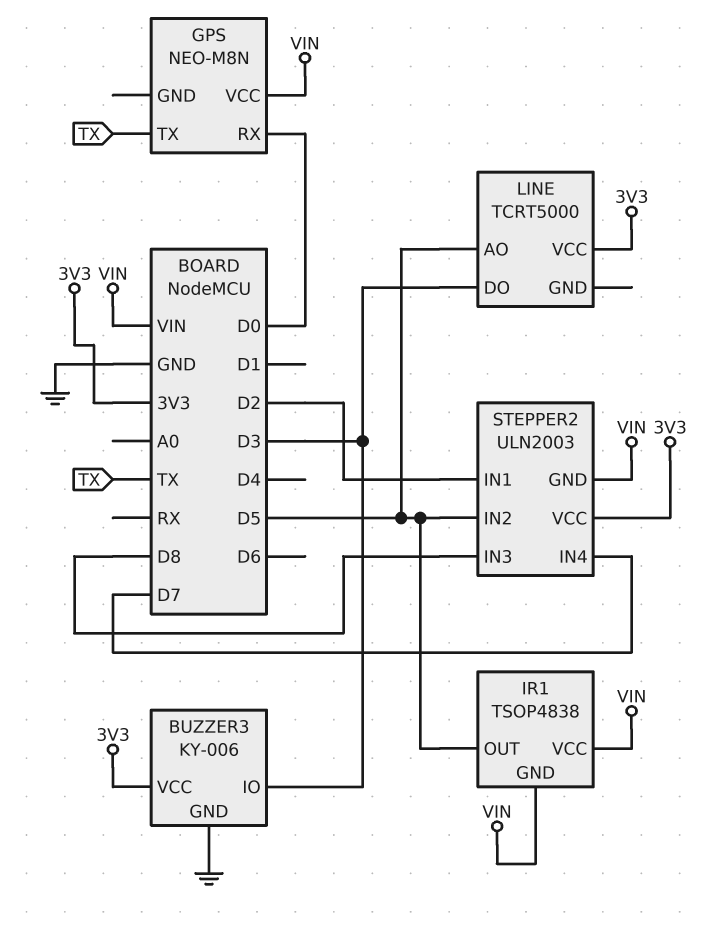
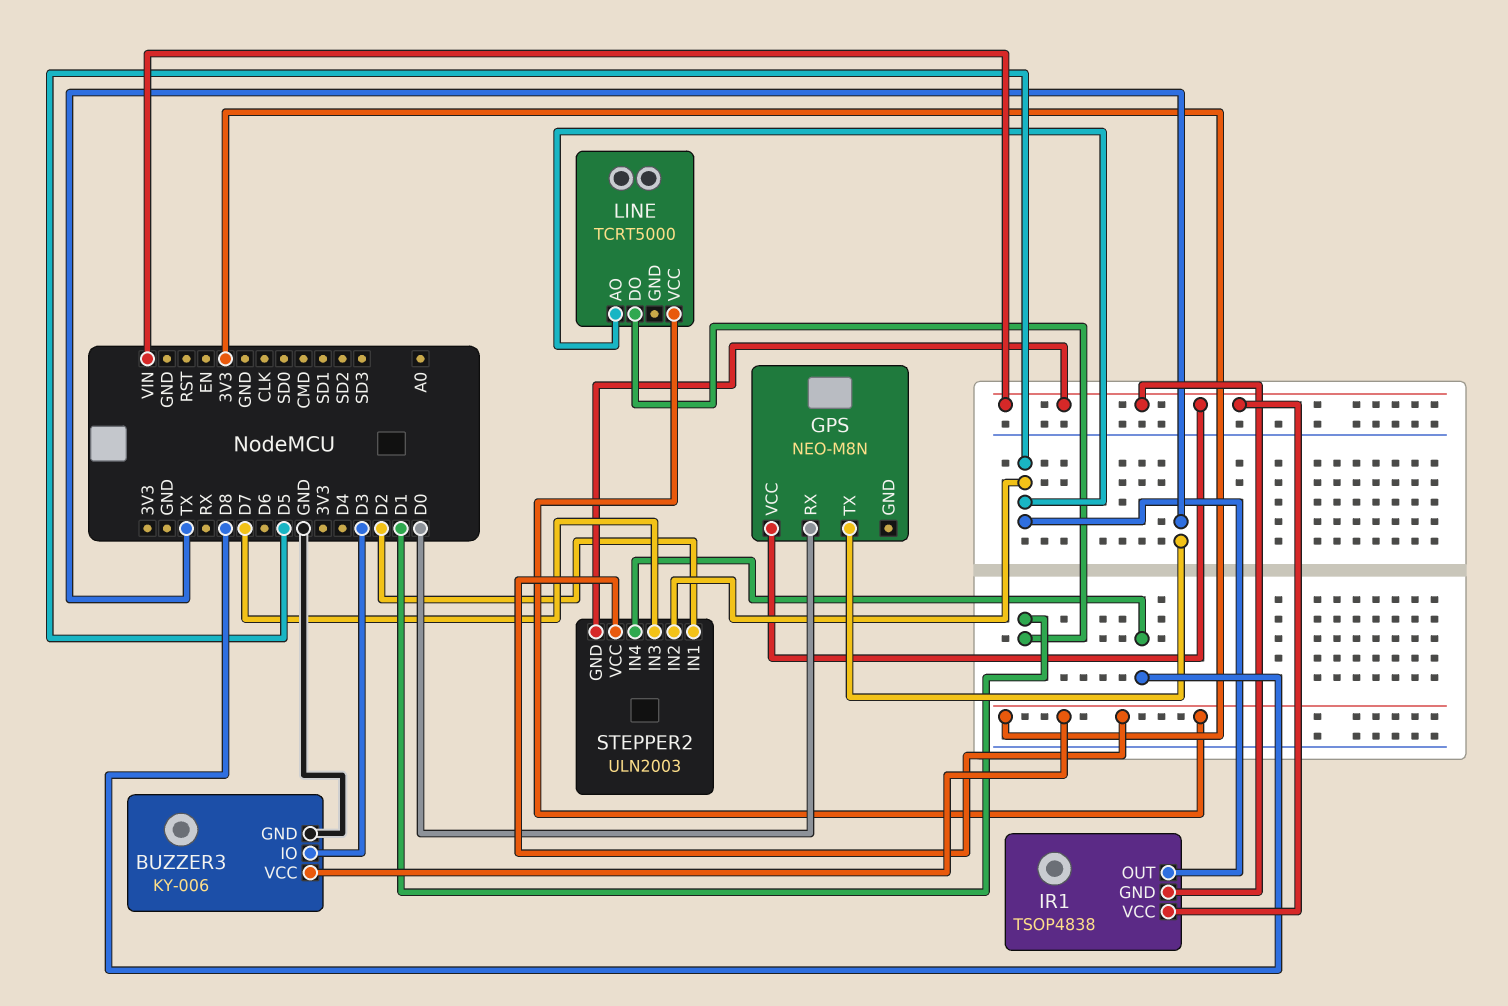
LINE pin DO: D3 -> D1
STEPPER2 pin IN3: D8 -> D7
STEPPER2 pin IN4: D7 -> D8

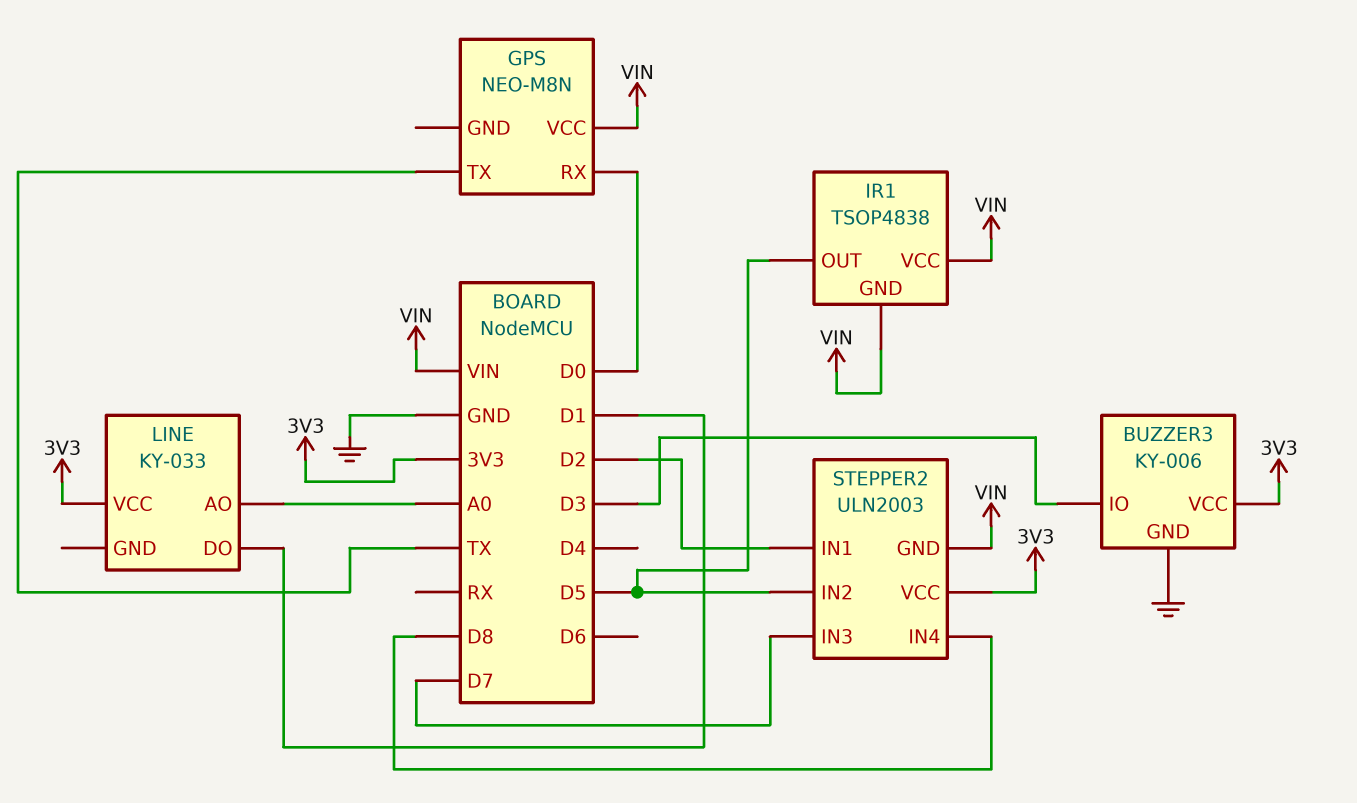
LINE: TCRT5000 -> KY-033
LINE pin AO: D5 -> A0

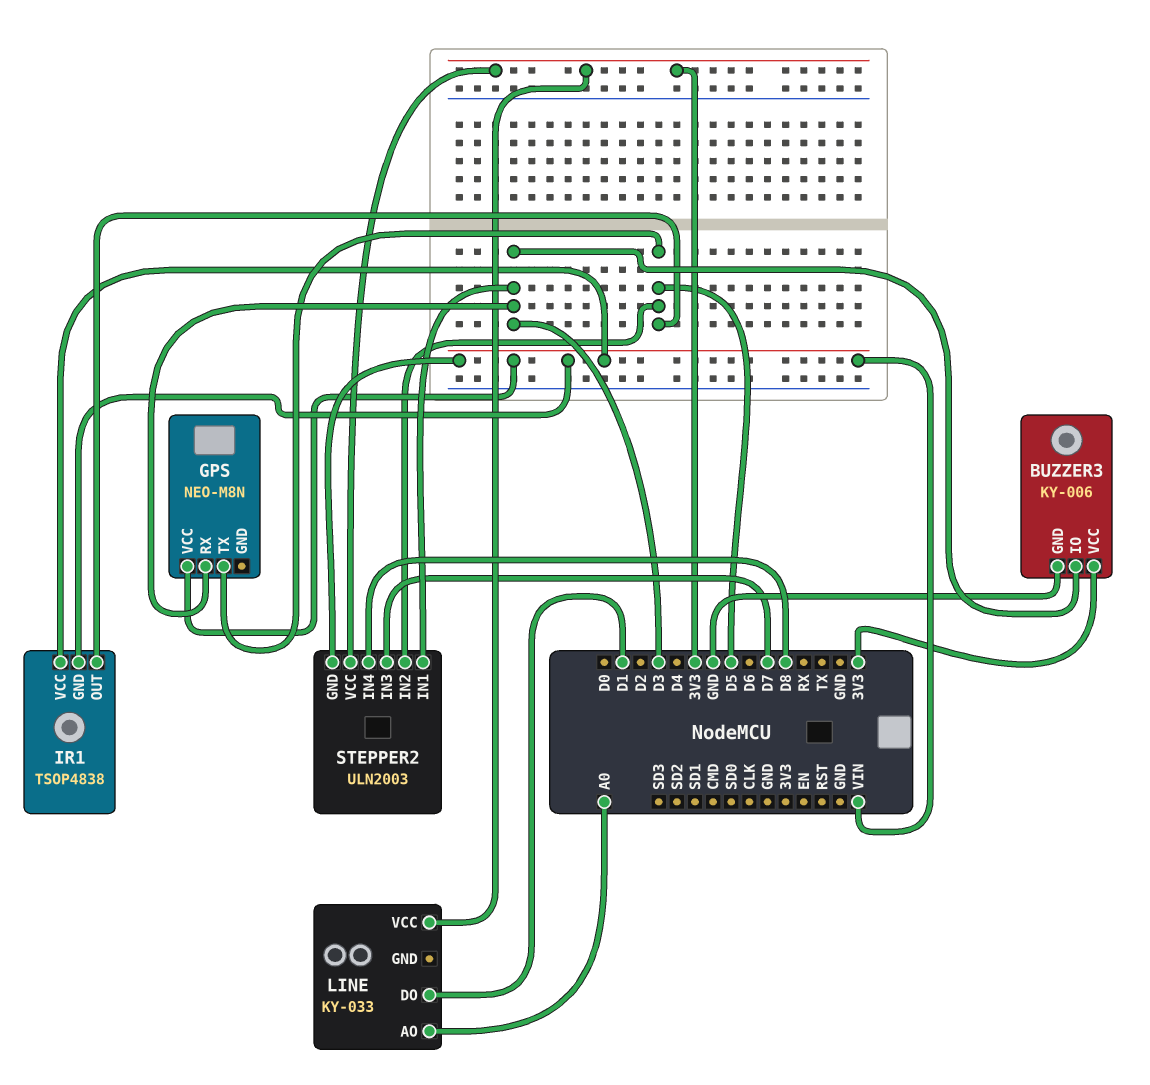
GPS pin RX: D0 -> D3
GPS pin TX: TX -> D5
STEPPER2 pin IN1: D2 -> D3

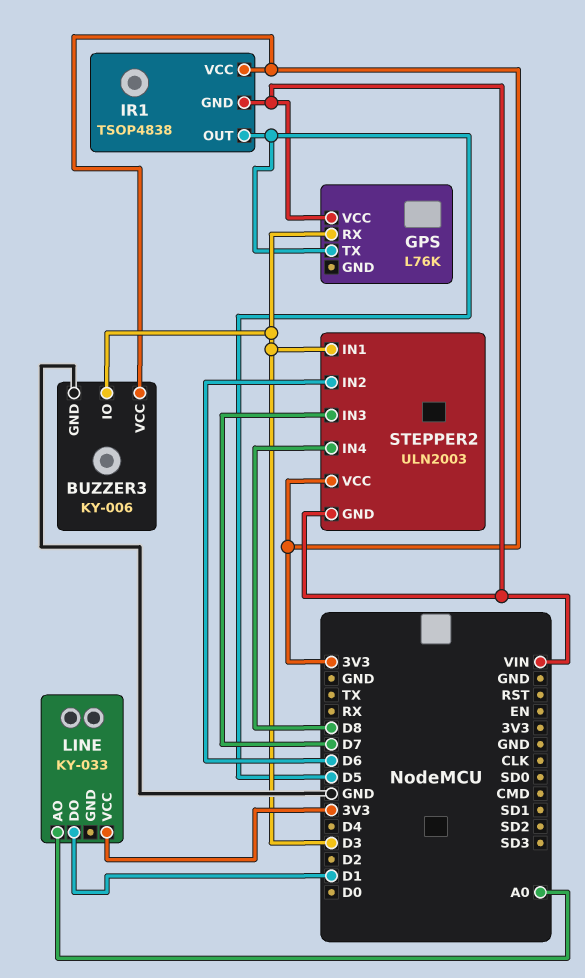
GPS: NEO-M8N -> L76K
IR1 pin VCC: VIN -> 3V3
STEPPER2 pin IN2: D5 -> D6

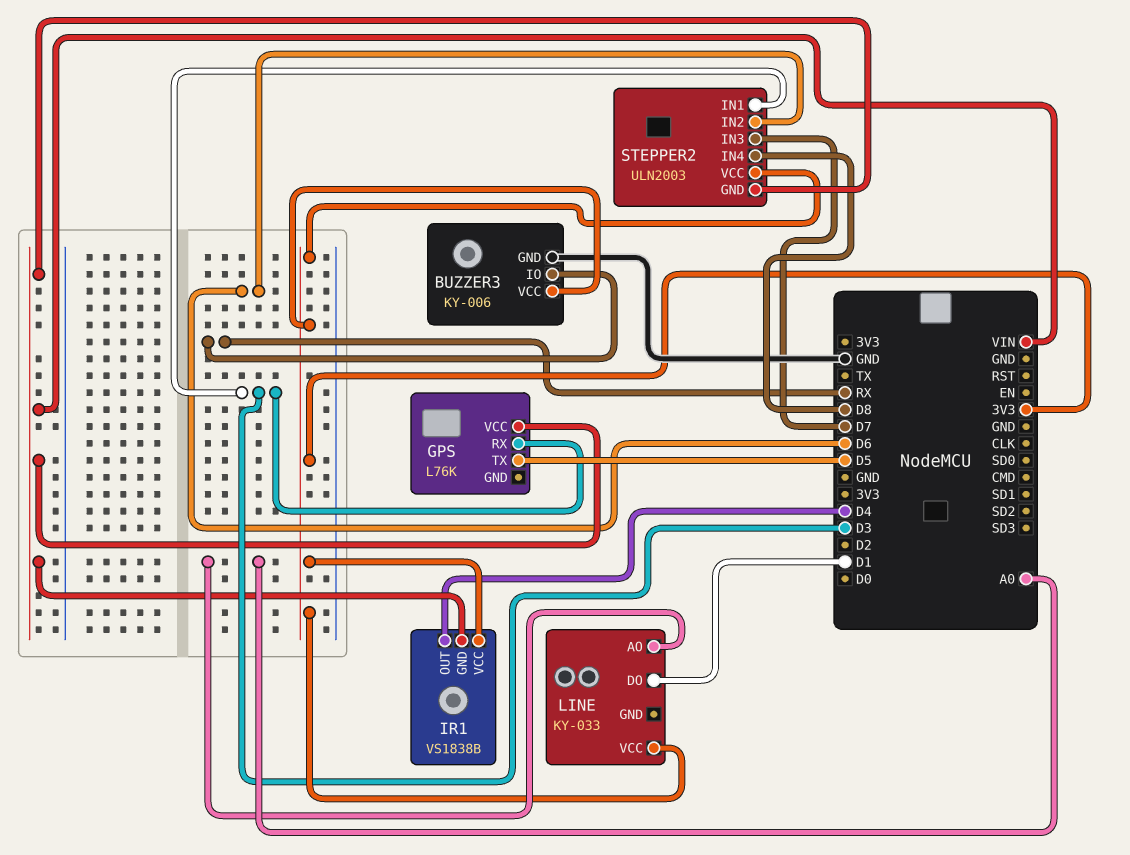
BUZZER3 pin IO: D3 -> RX
IR1: TSOP4838 -> VS1838B
IR1 pin OUT: D5 -> D4

